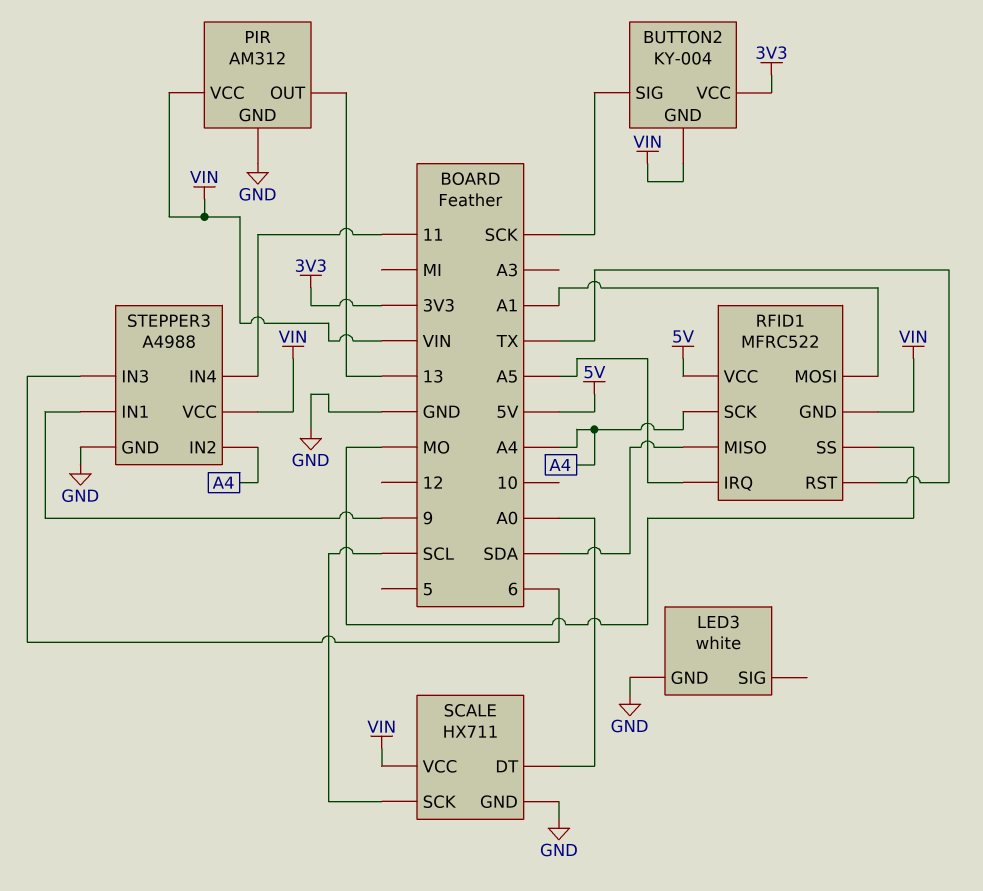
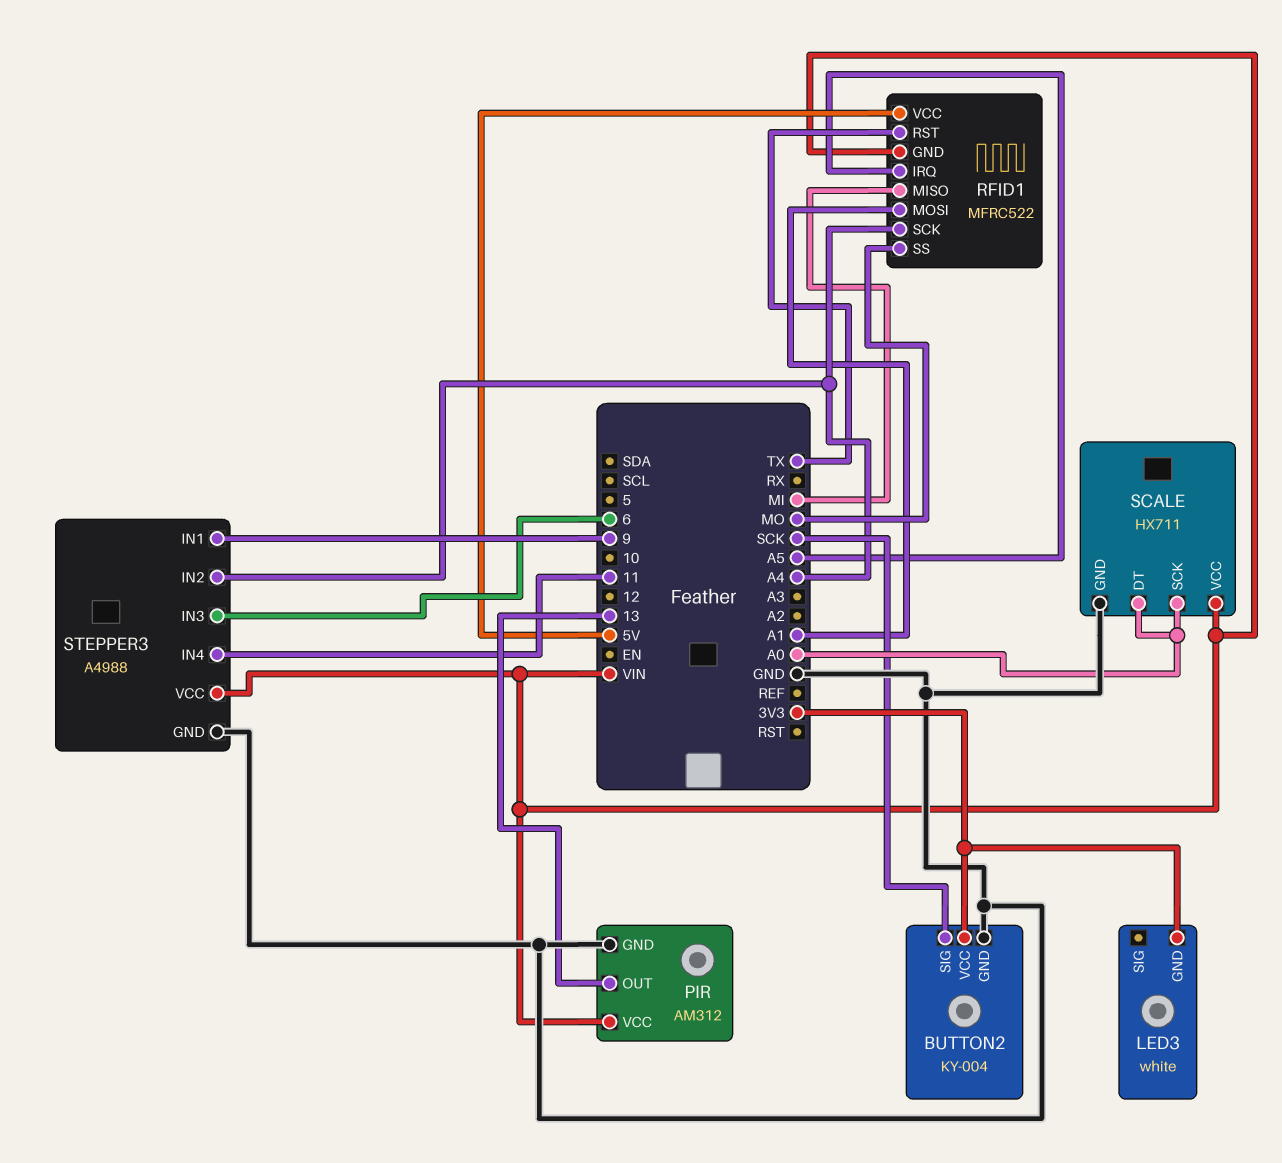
BUTTON2 pin GND: VIN -> GND
LED3 pin GND: GND -> 3V3
RFID1 pin MISO: SDA -> MI
SCALE pin SCK: SCL -> A0

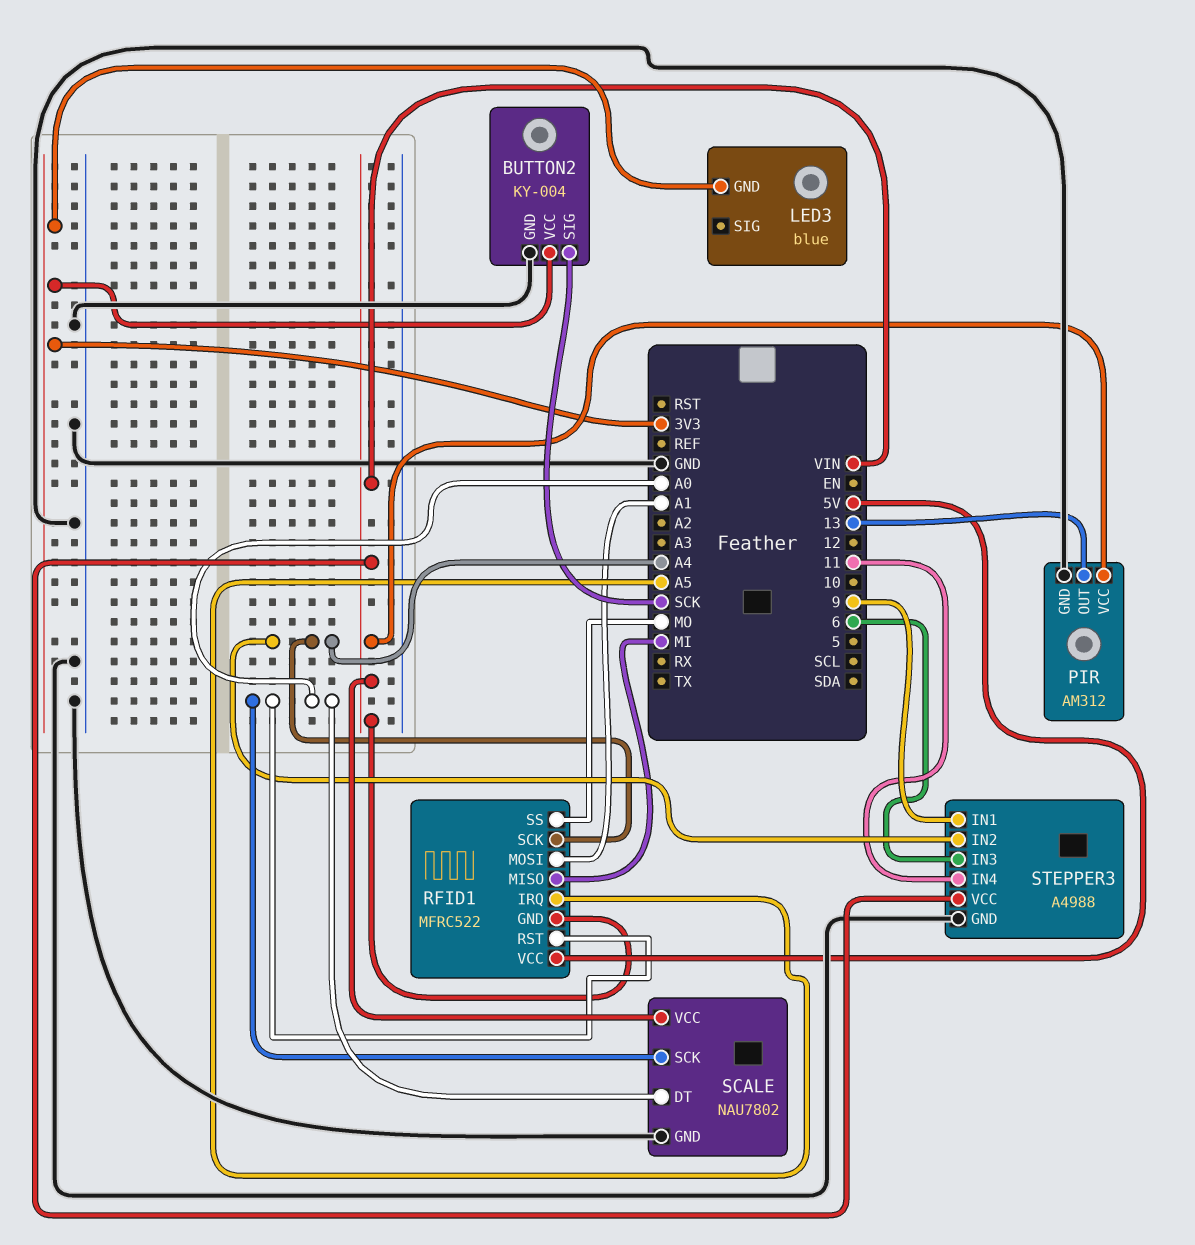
LED3: white -> blue
RFID1 pin RST: TX -> A0
SCALE: HX711 -> NAU7802

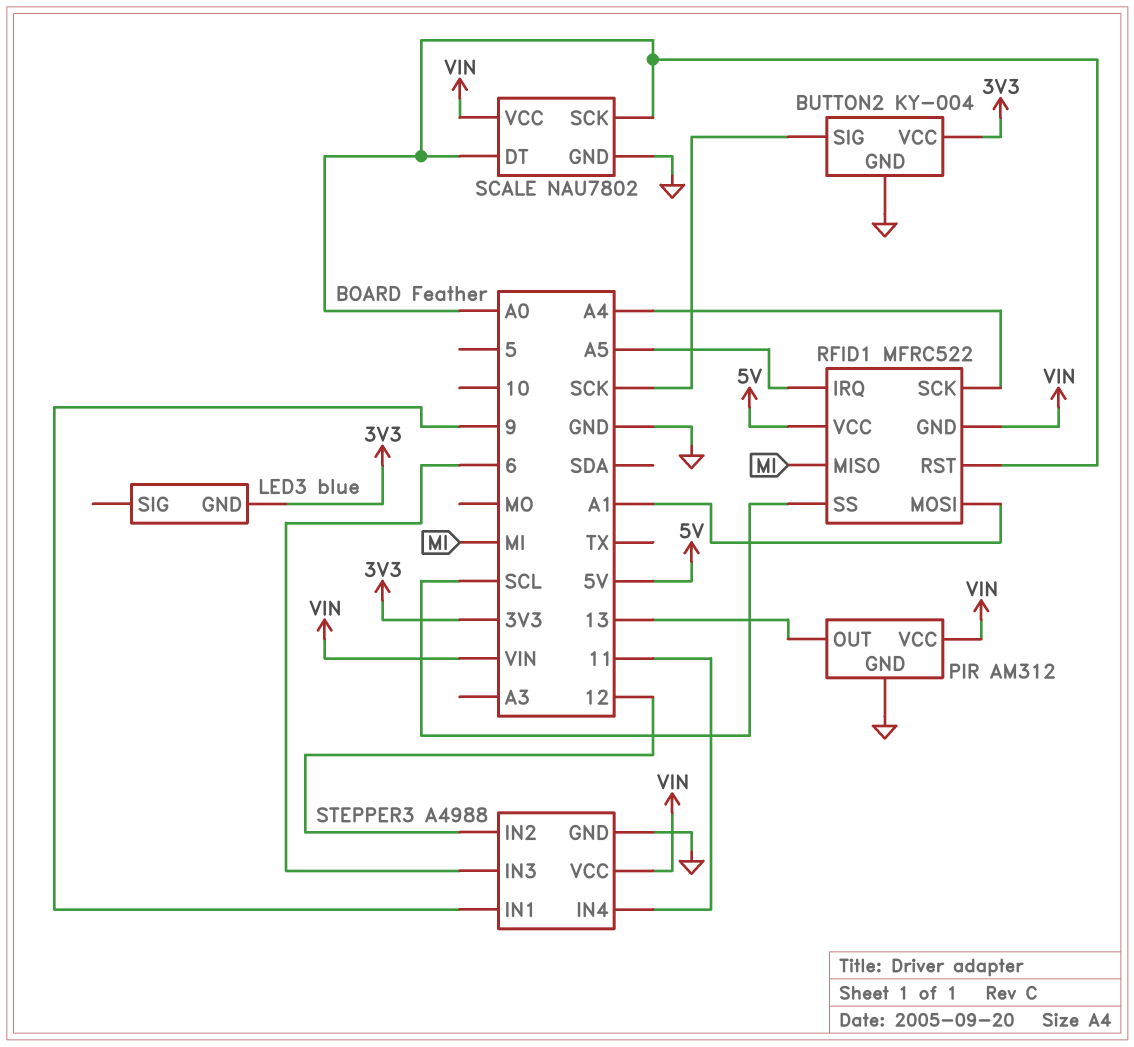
RFID1 pin SS: MO -> SCL
STEPPER3 pin IN2: A4 -> 12

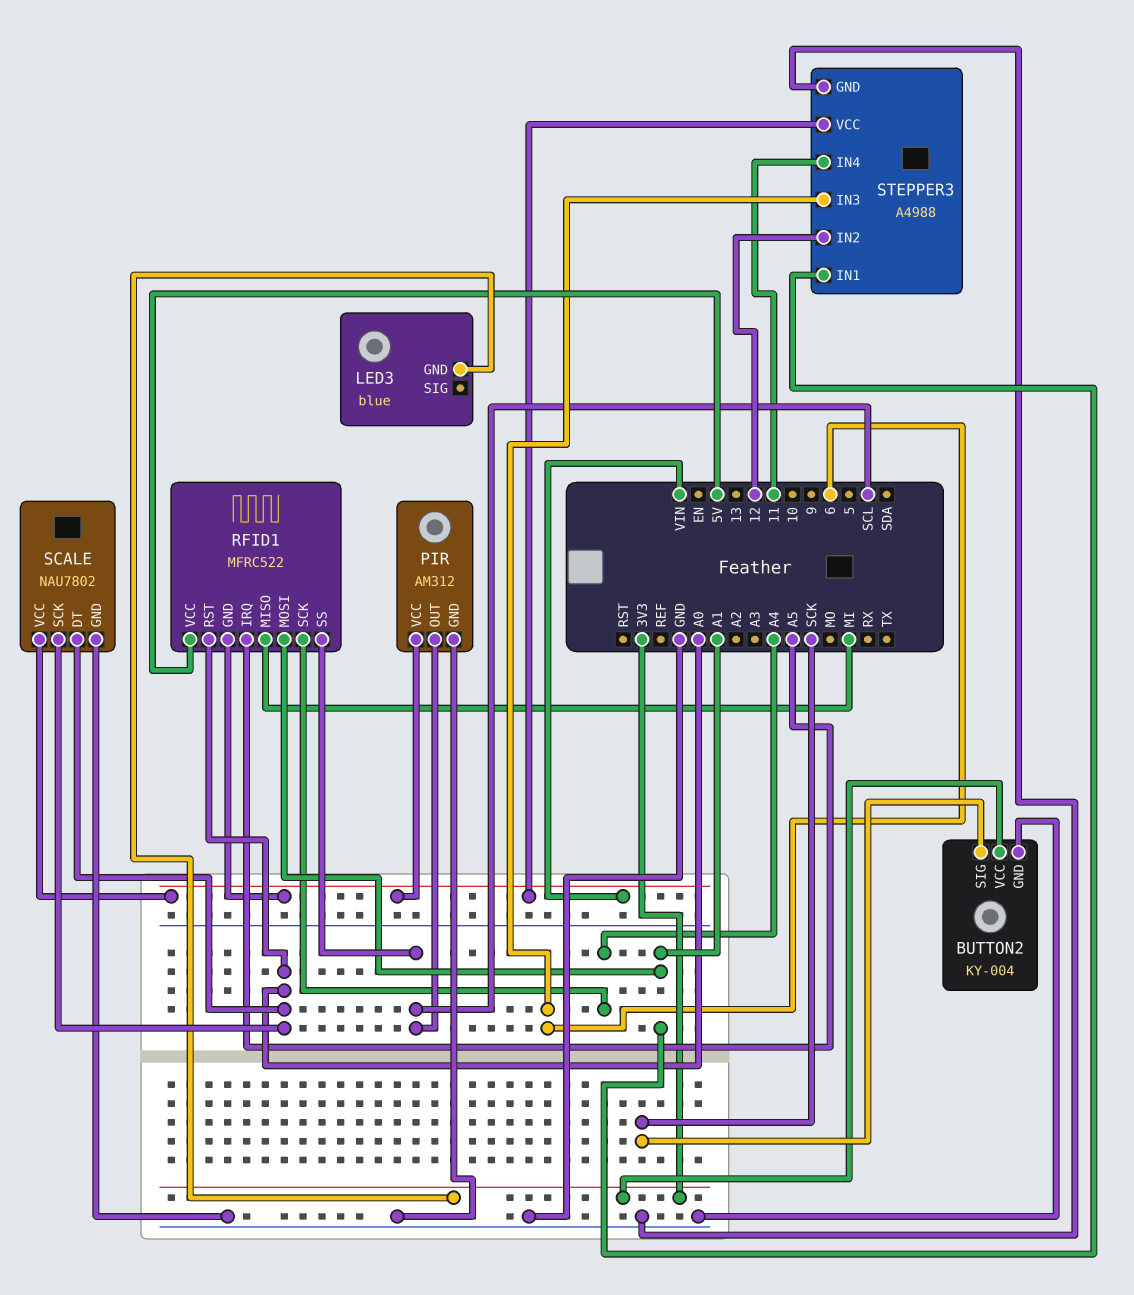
PIR pin OUT: 13 -> SCL
STEPPER3 pin IN1: 9 -> A1

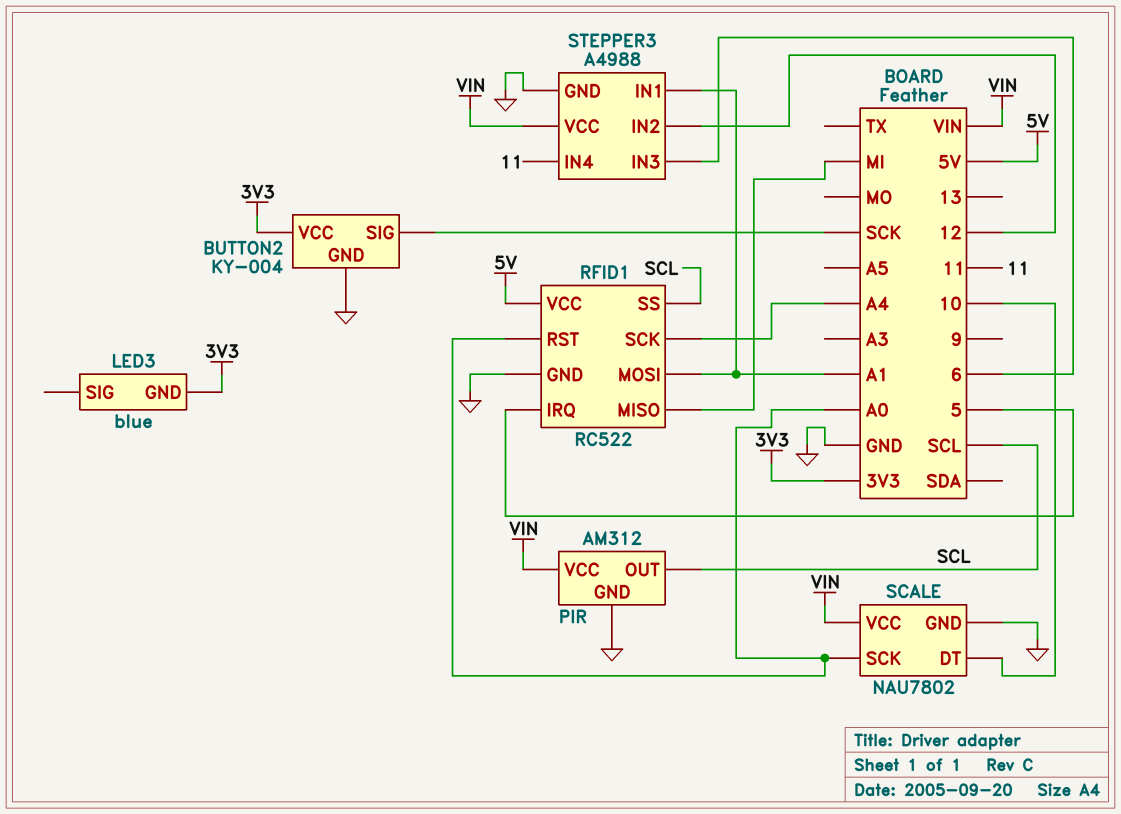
RFID1: MFRC522 -> RC522
RFID1 pin GND: VIN -> GND
RFID1 pin IRQ: A5 -> 5
SCALE pin DT: A0 -> 10

